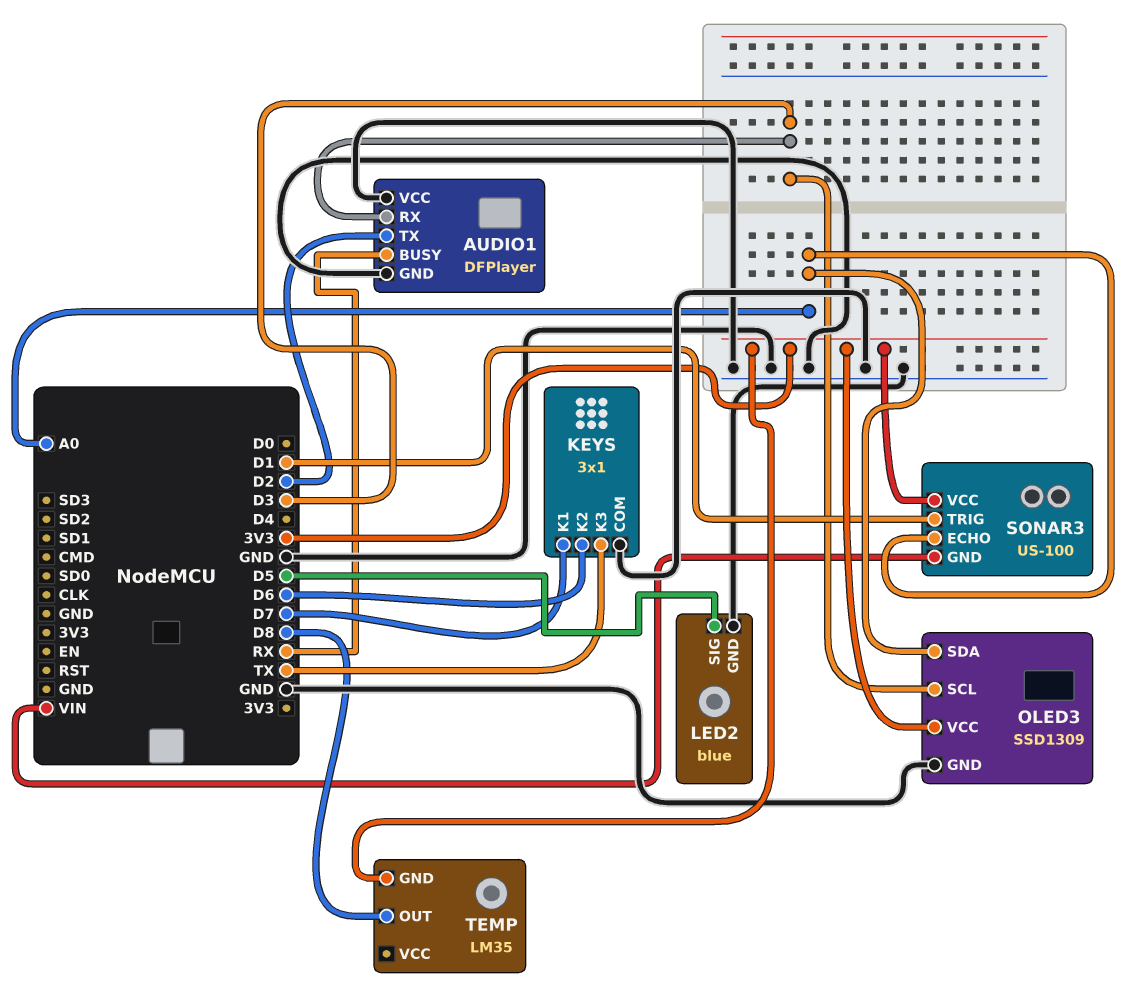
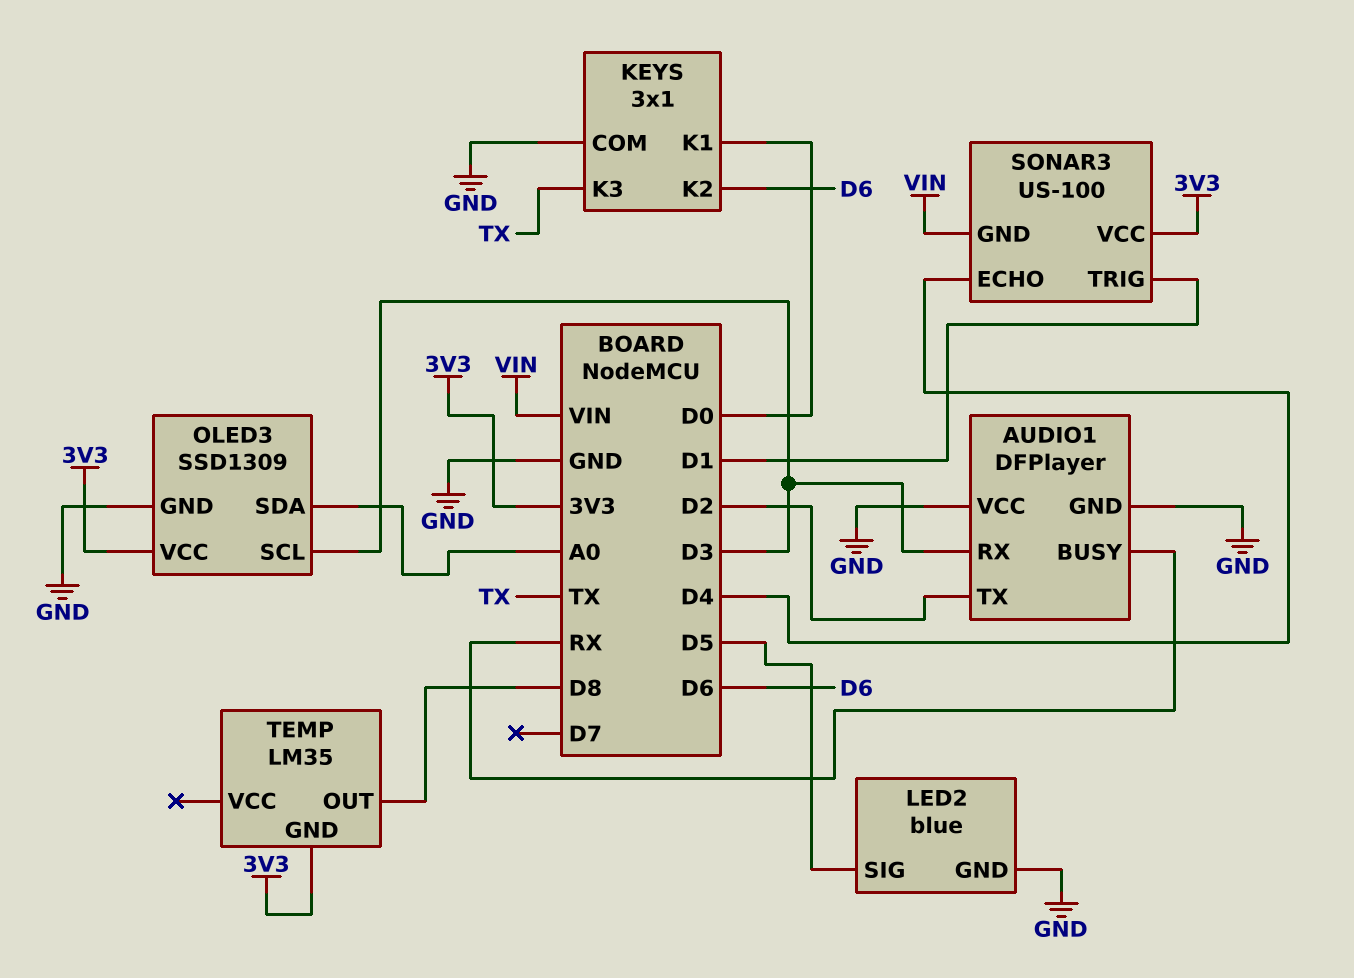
KEYS pin K1: D7 -> D0
SONAR3 pin ECHO: A0 -> D4

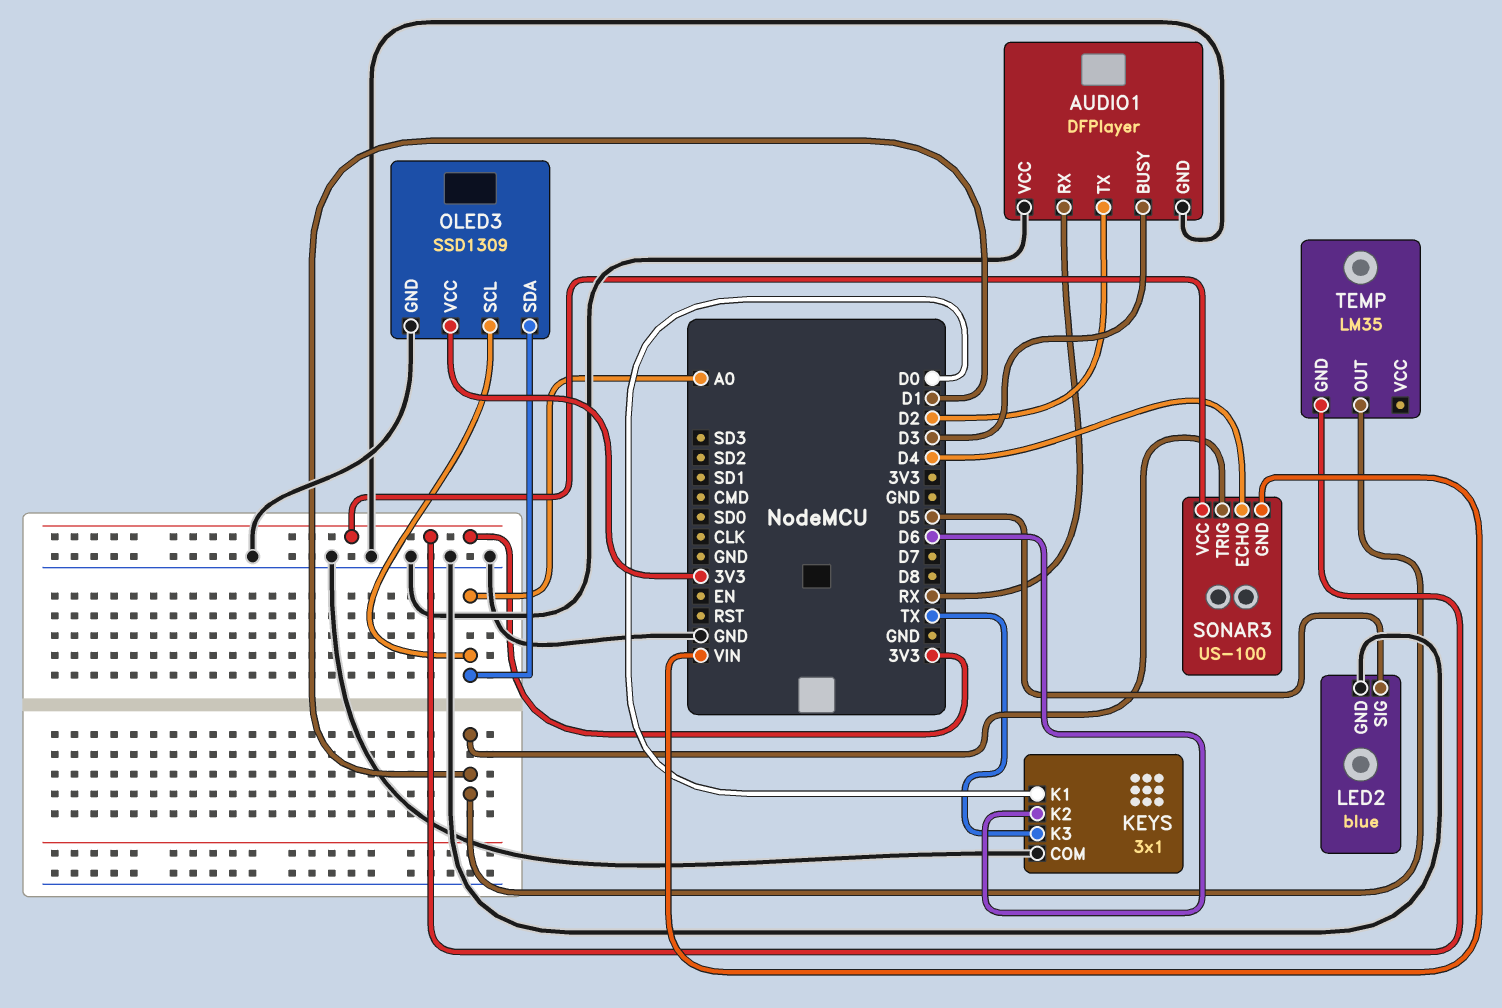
AUDIO1 pin BUSY: RX -> D3
AUDIO1 pin RX: D3 -> RX
OLED3 pin SCL: D3 -> A0
TEMP pin OUT: D8 -> D1

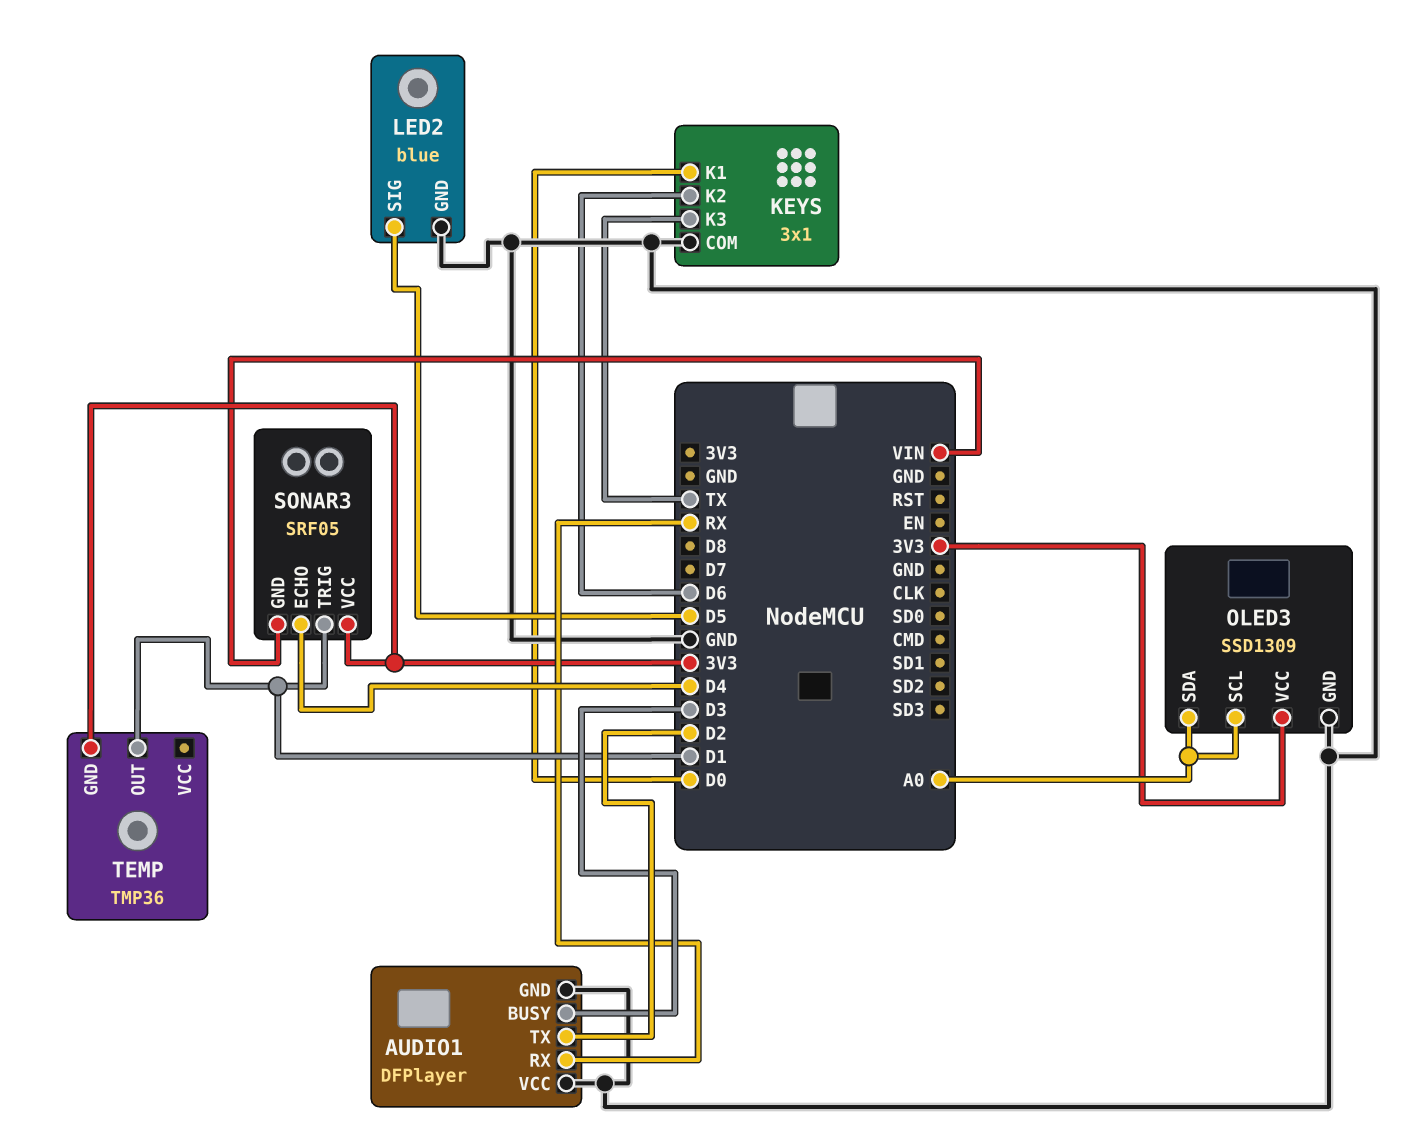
SONAR3: US-100 -> SRF05
TEMP: LM35 -> TMP36

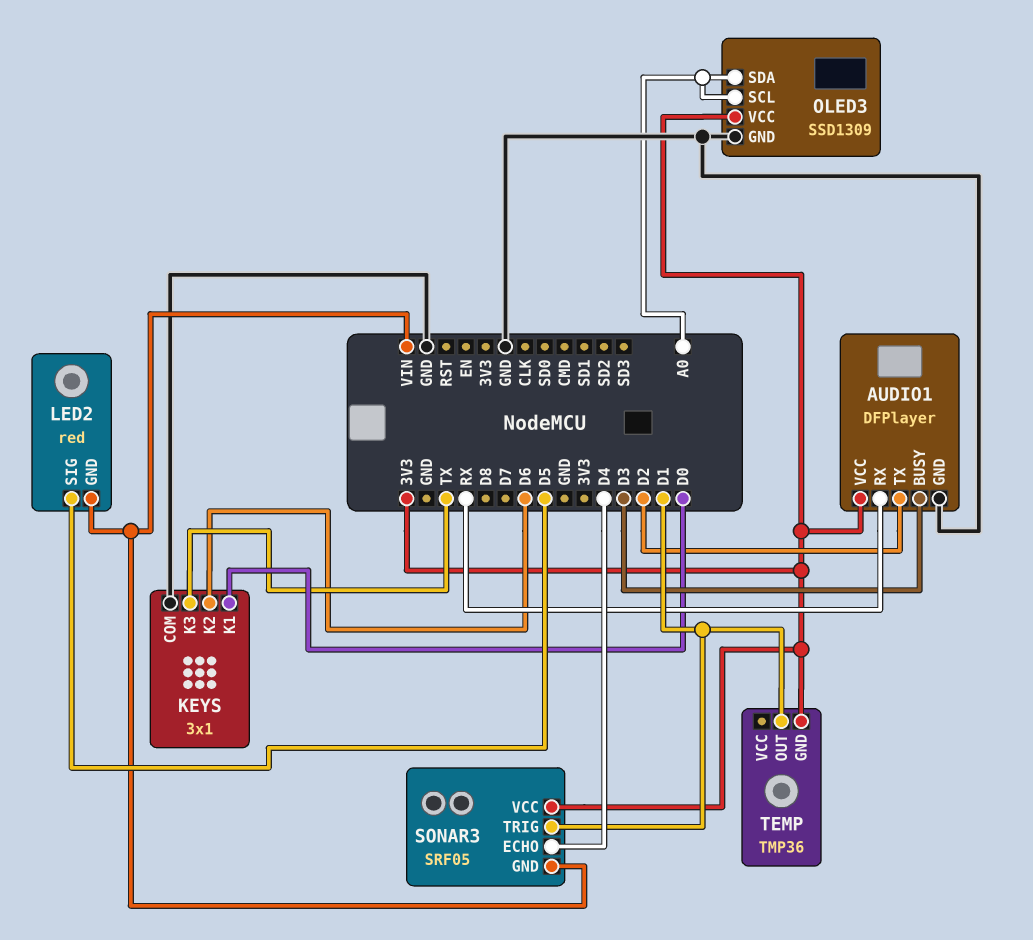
AUDIO1 pin VCC: GND -> 3V3
LED2: blue -> red
LED2 pin GND: GND -> VIN

